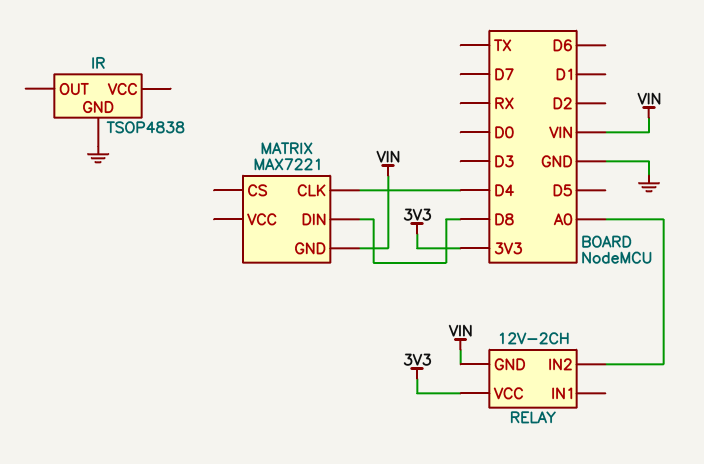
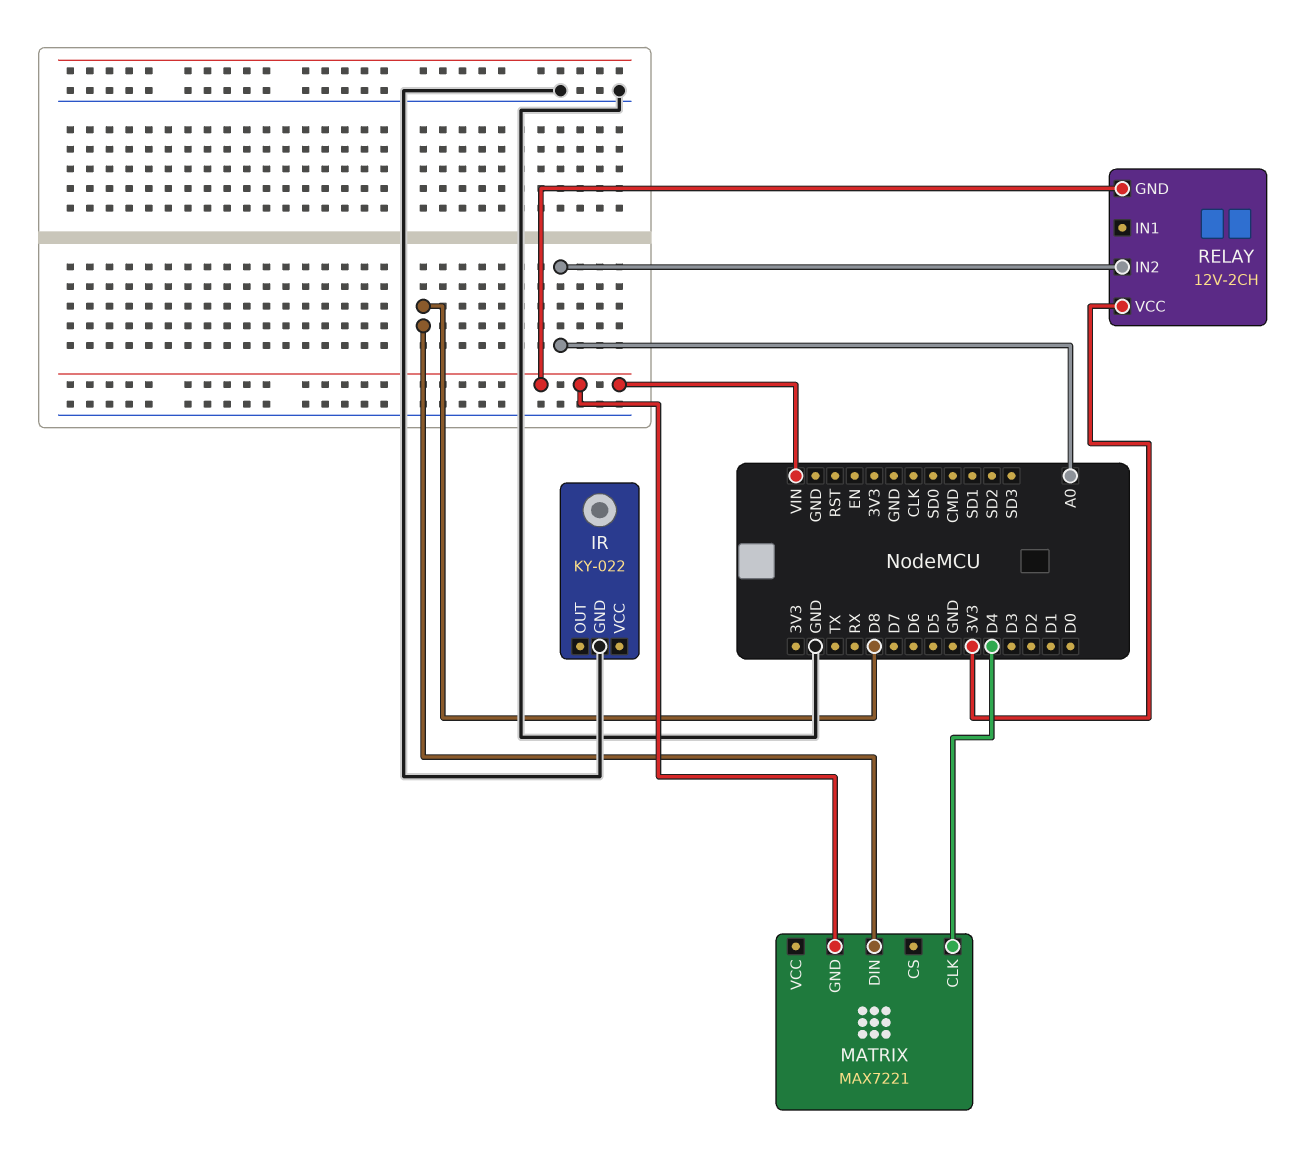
IR: TSOP4838 -> KY-022

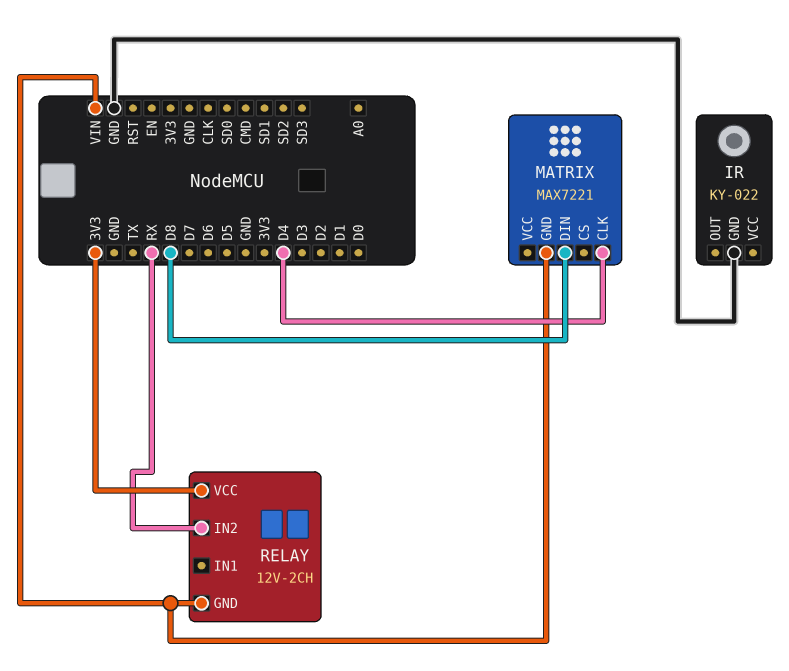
RELAY pin IN2: A0 -> RX

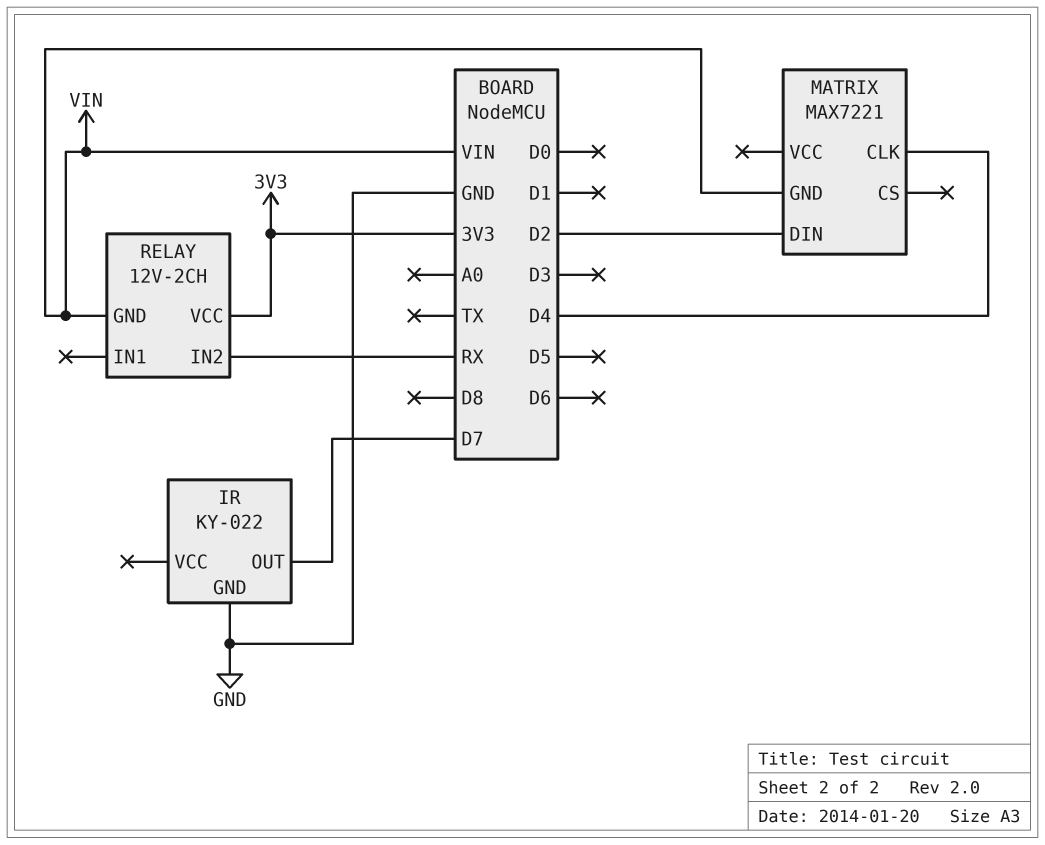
IR pin OUT: none -> D7
MATRIX pin DIN: D8 -> D2

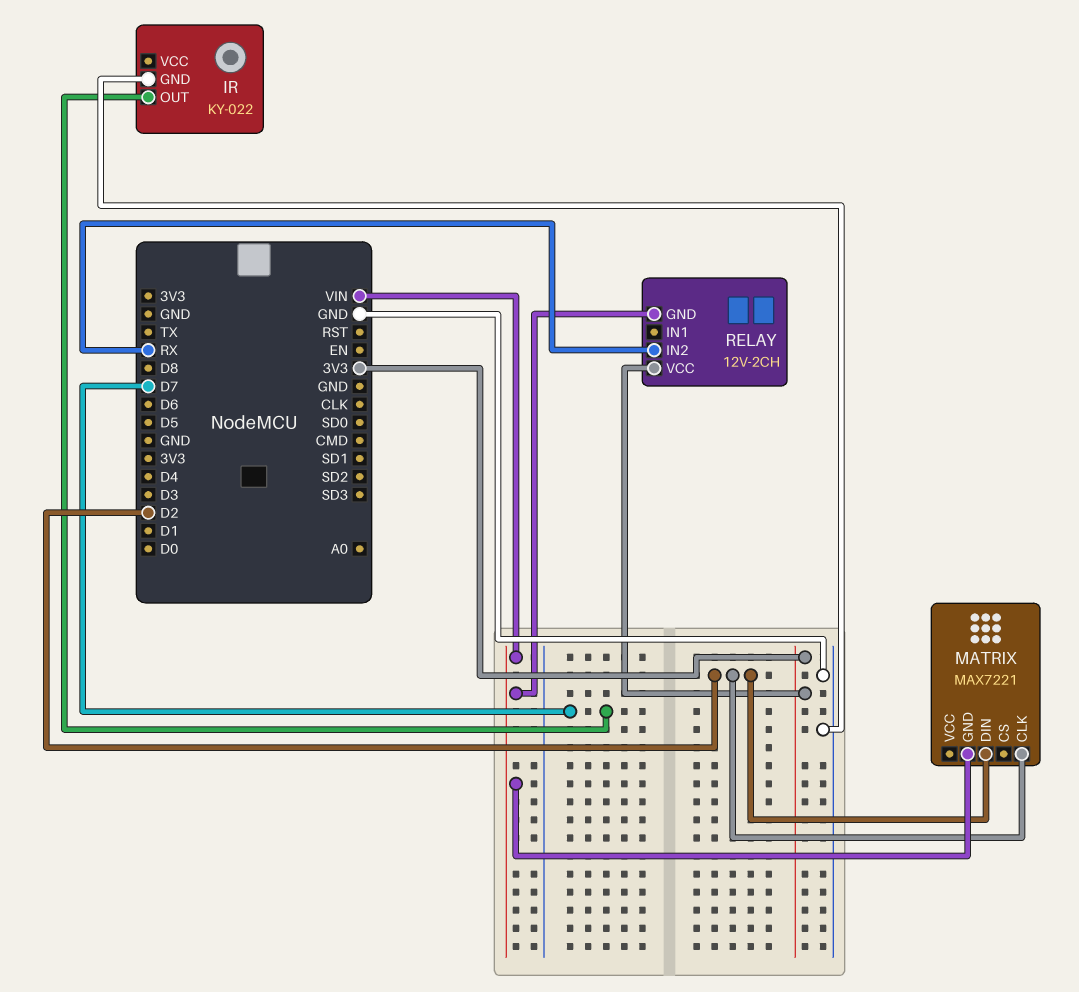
MATRIX pin CLK: D4 -> D2

